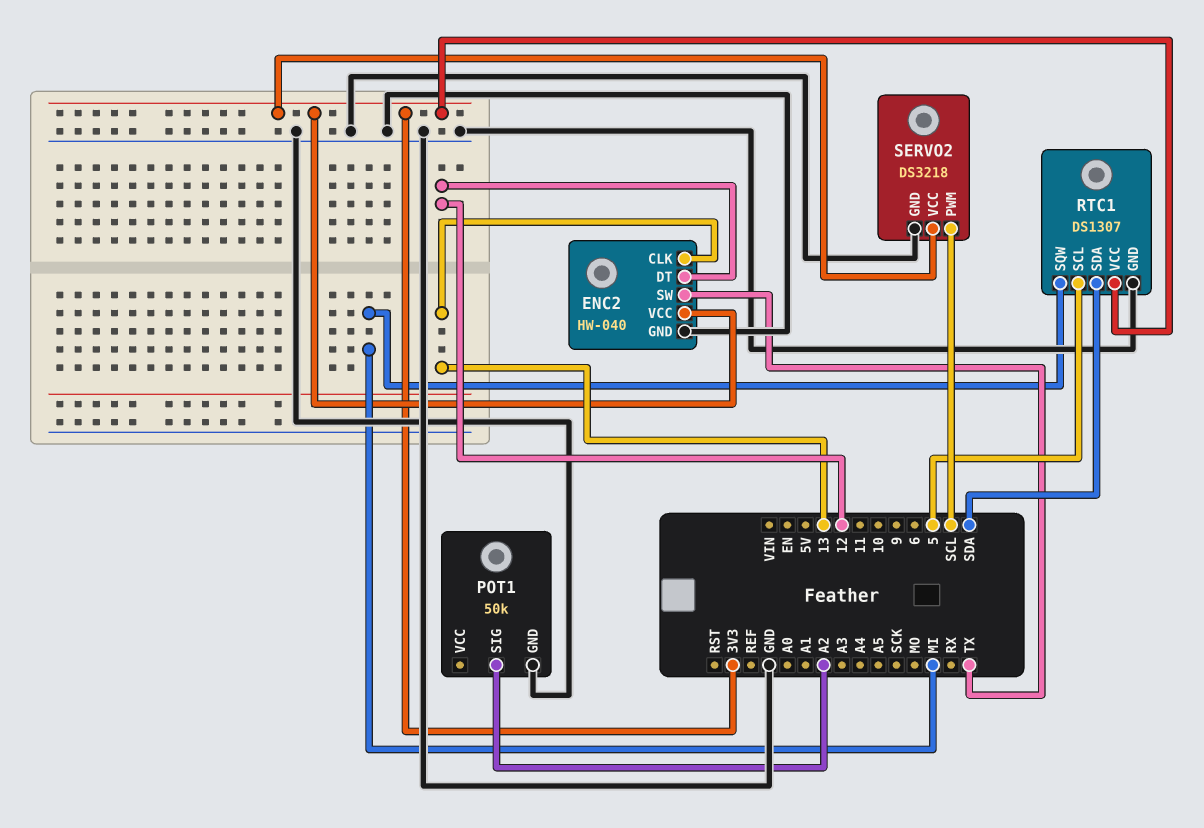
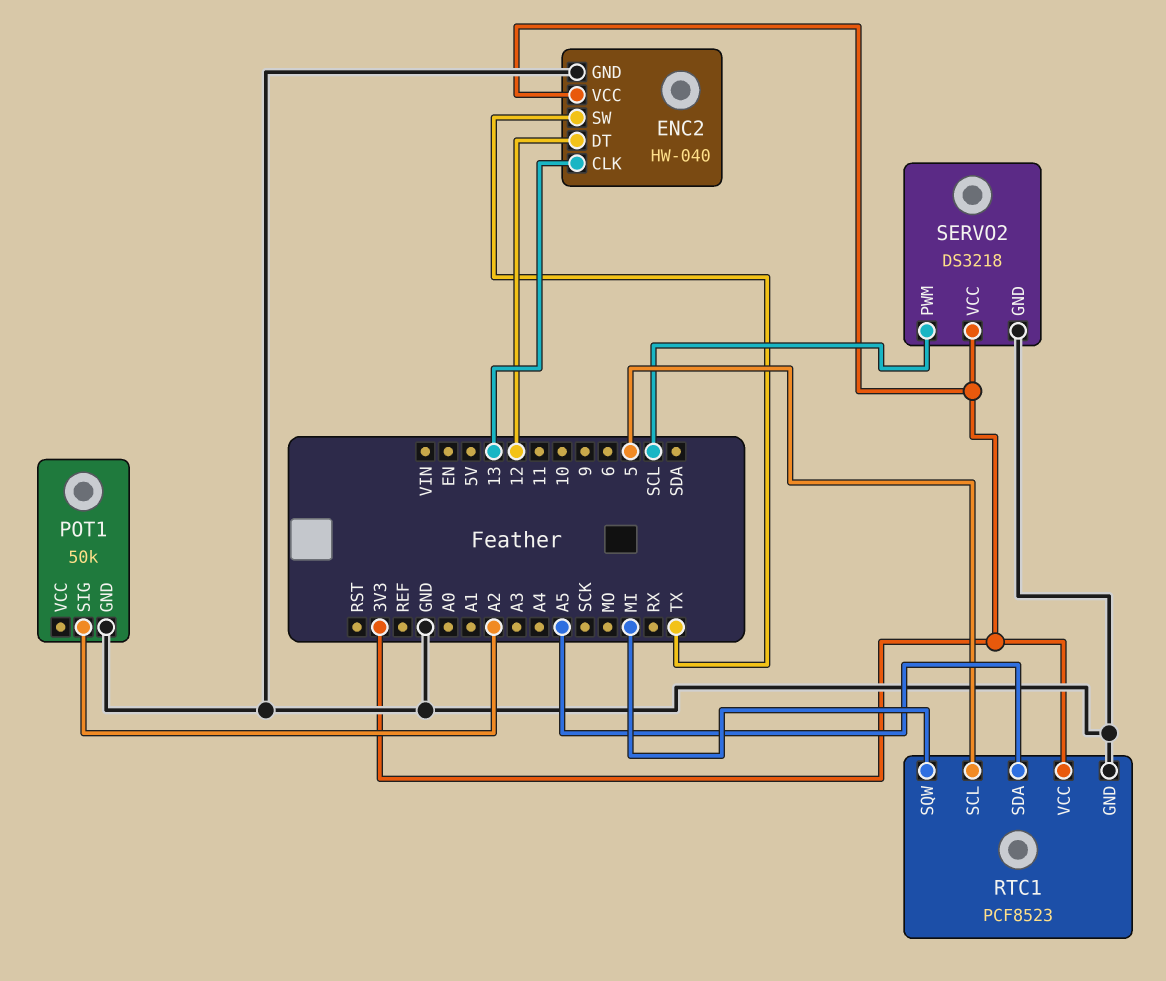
RTC1: DS1307 -> PCF8523
RTC1 pin SDA: SDA -> A5

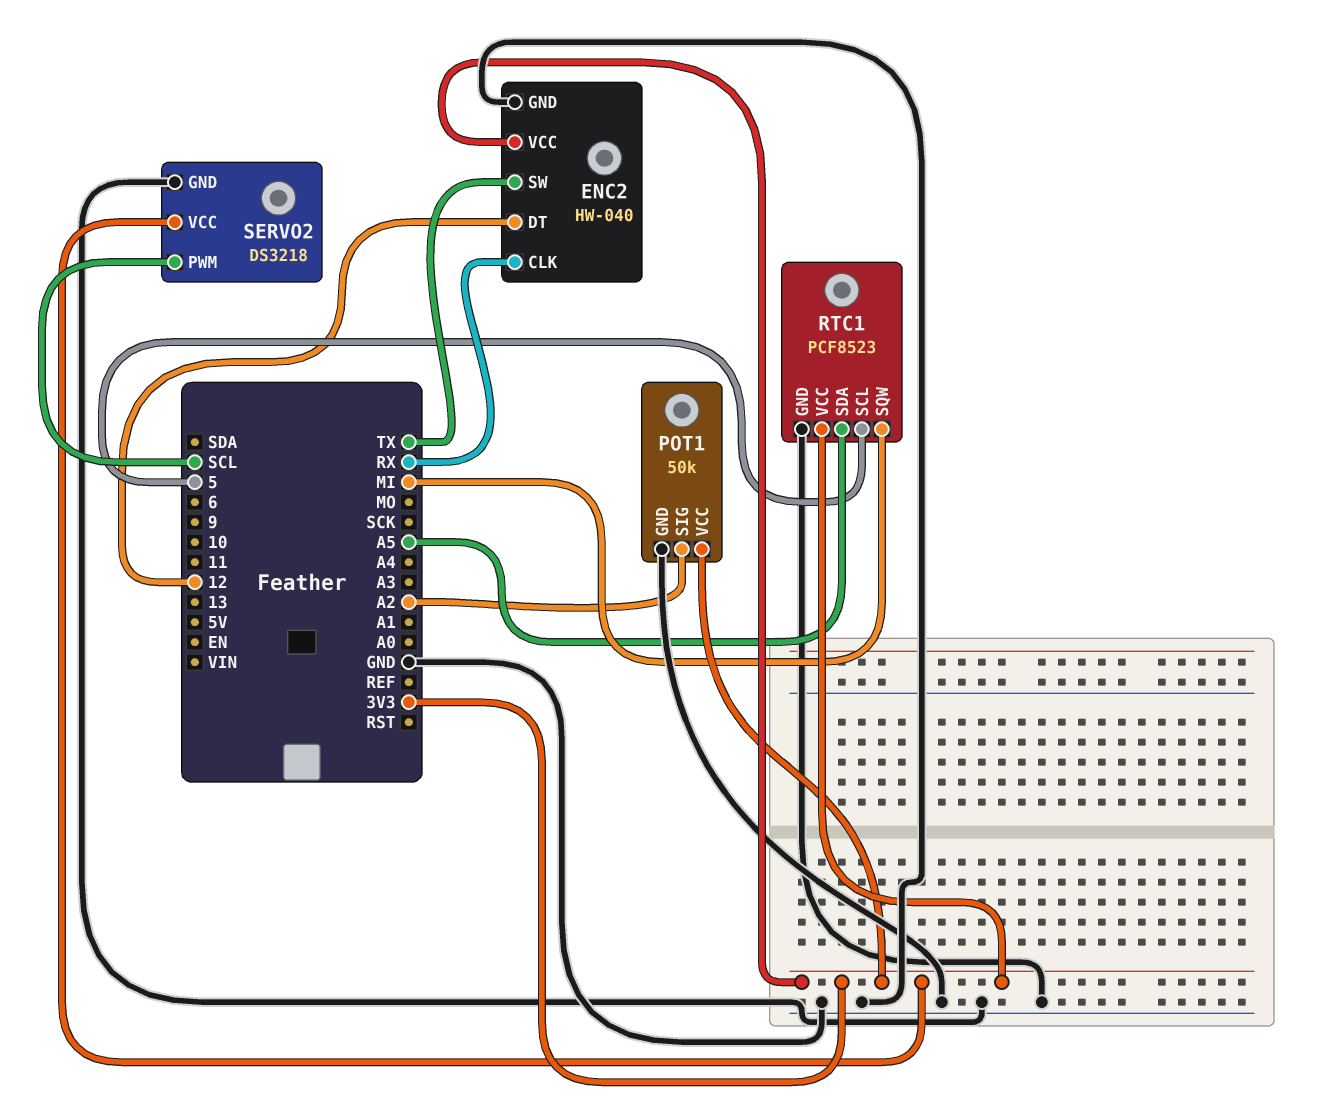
ENC2 pin CLK: 13 -> RX
POT1 pin VCC: none -> 3V3

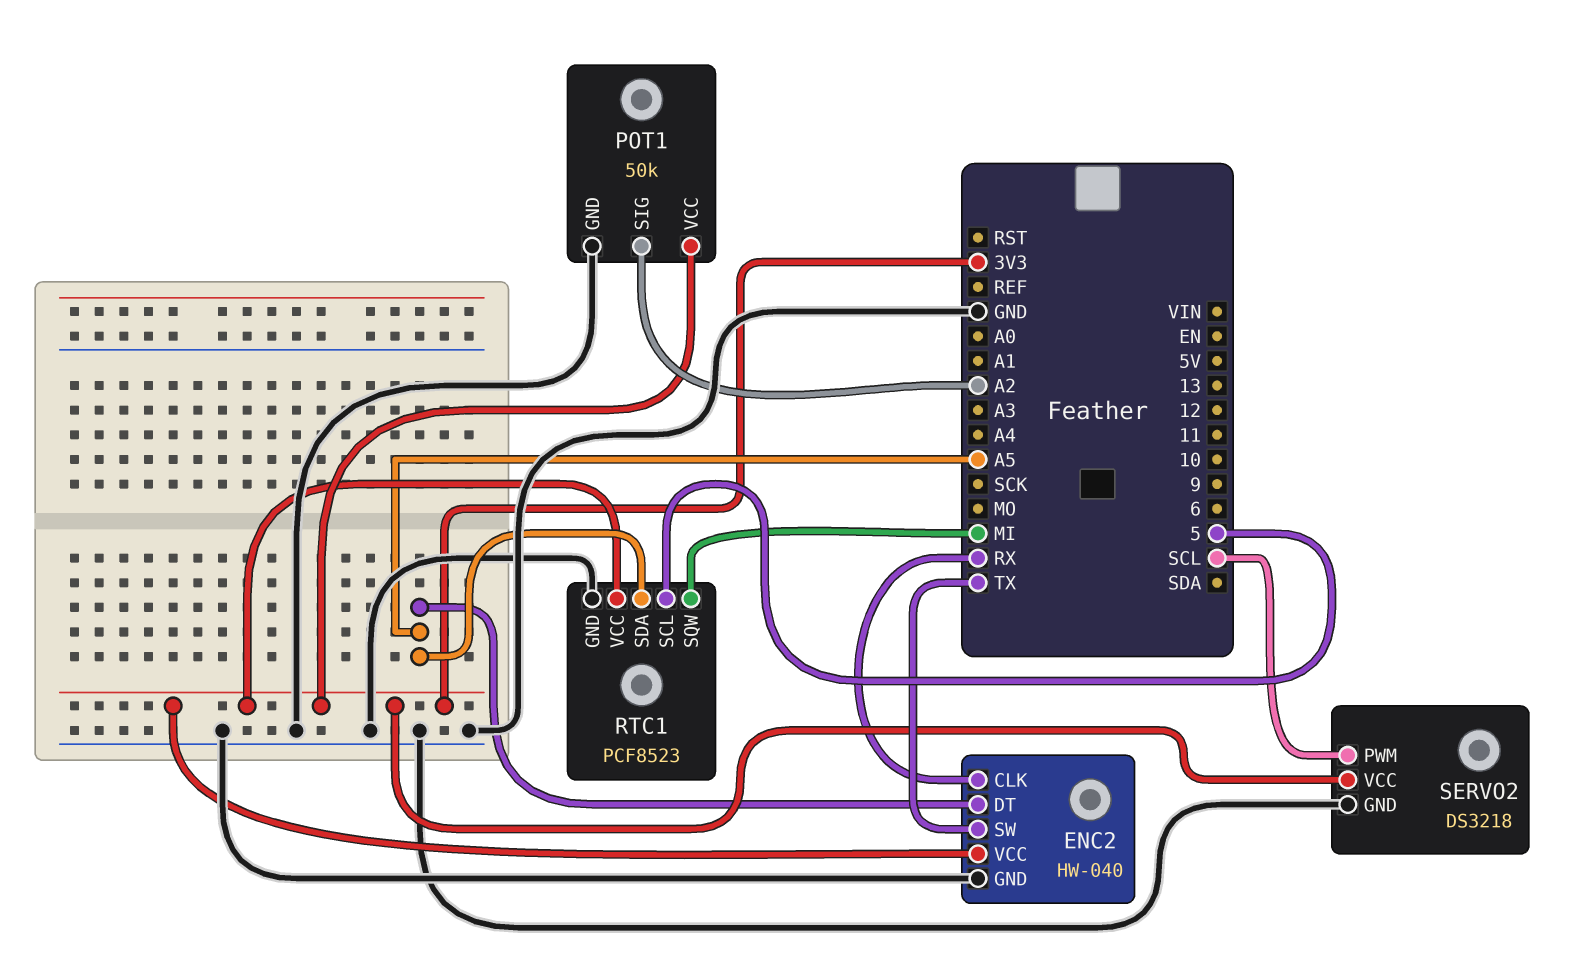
ENC2 pin DT: 12 -> A5

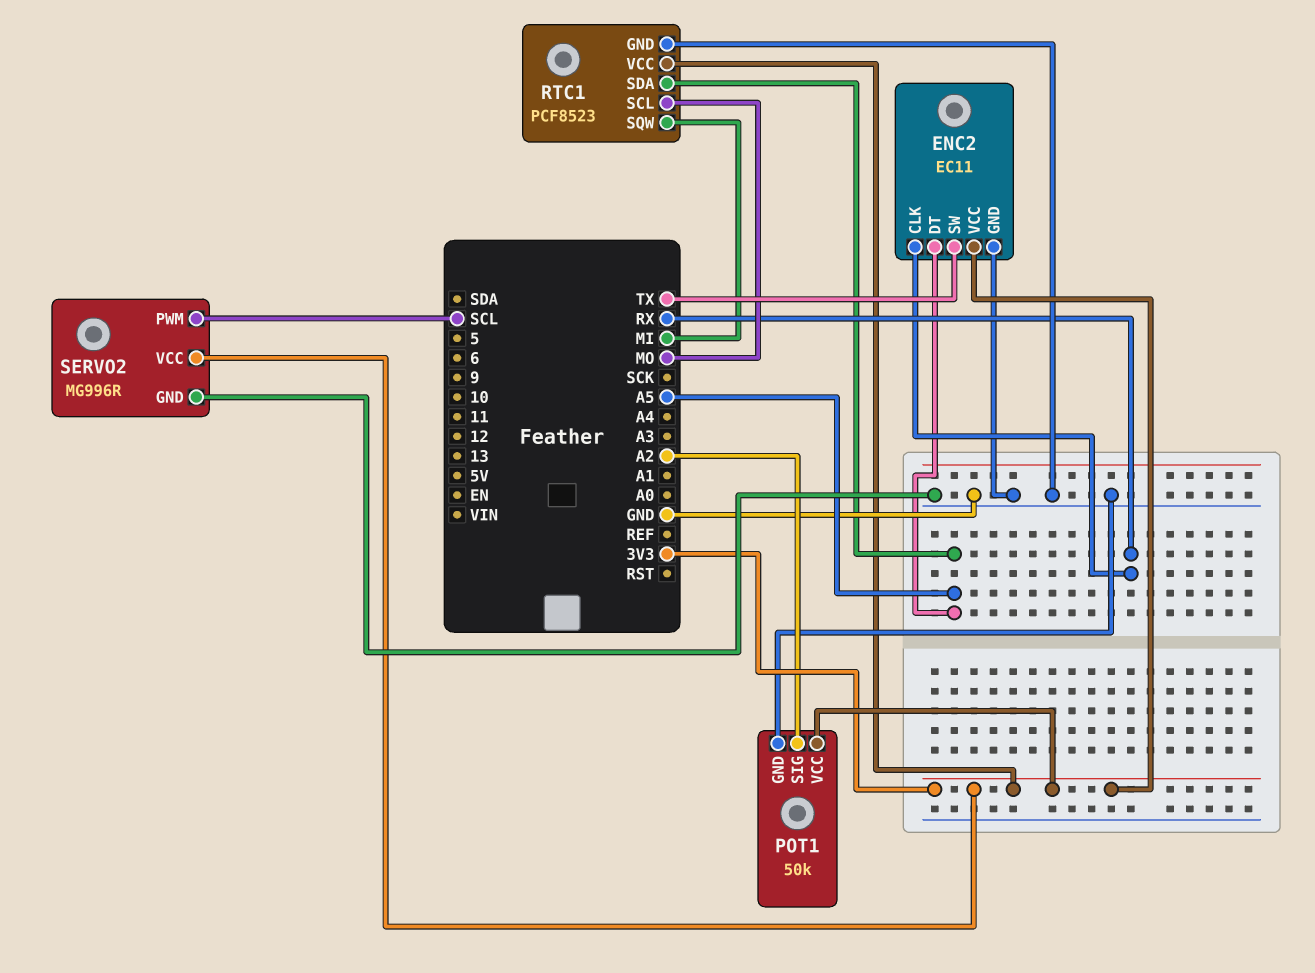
ENC2: HW-040 -> EC11
RTC1 pin SCL: 5 -> MO
SERVO2: DS3218 -> MG996R

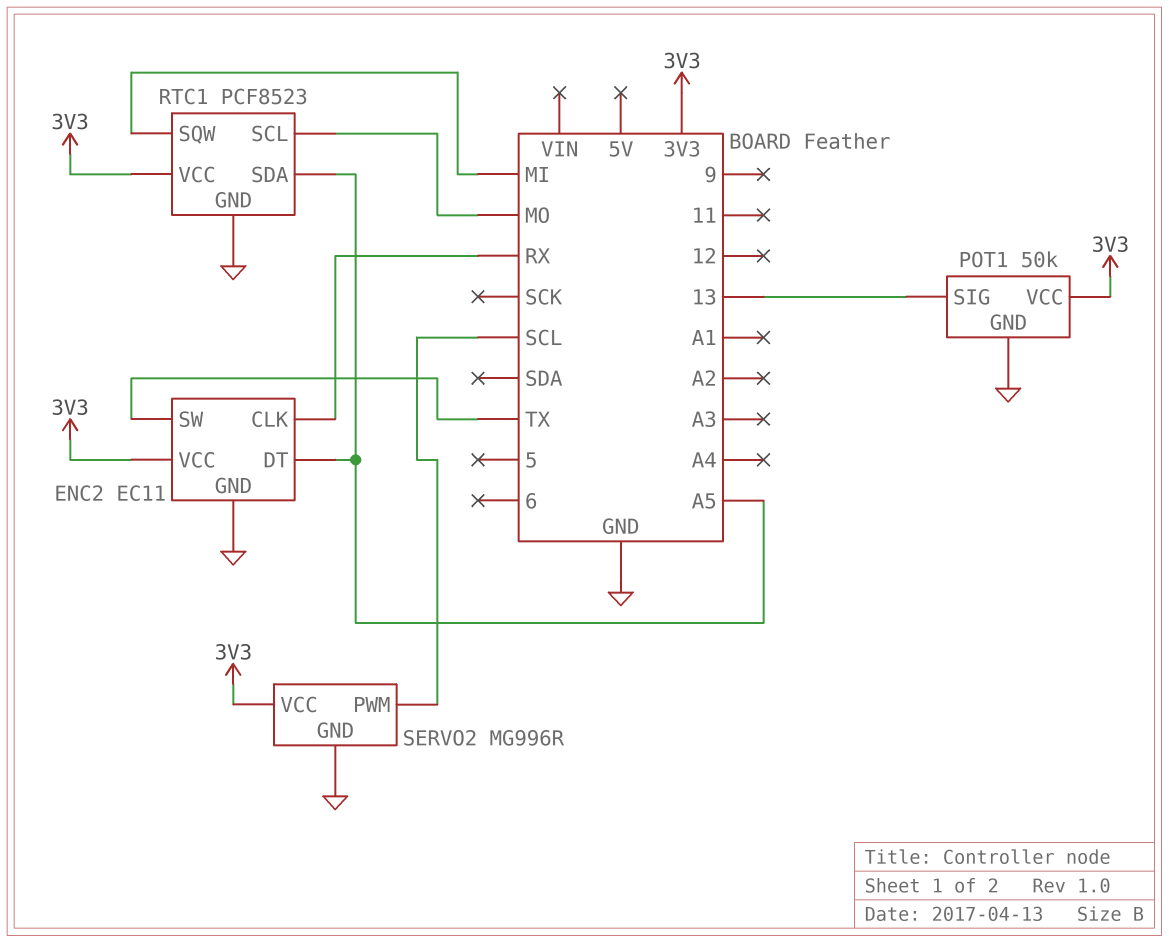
POT1 pin SIG: A2 -> 13

